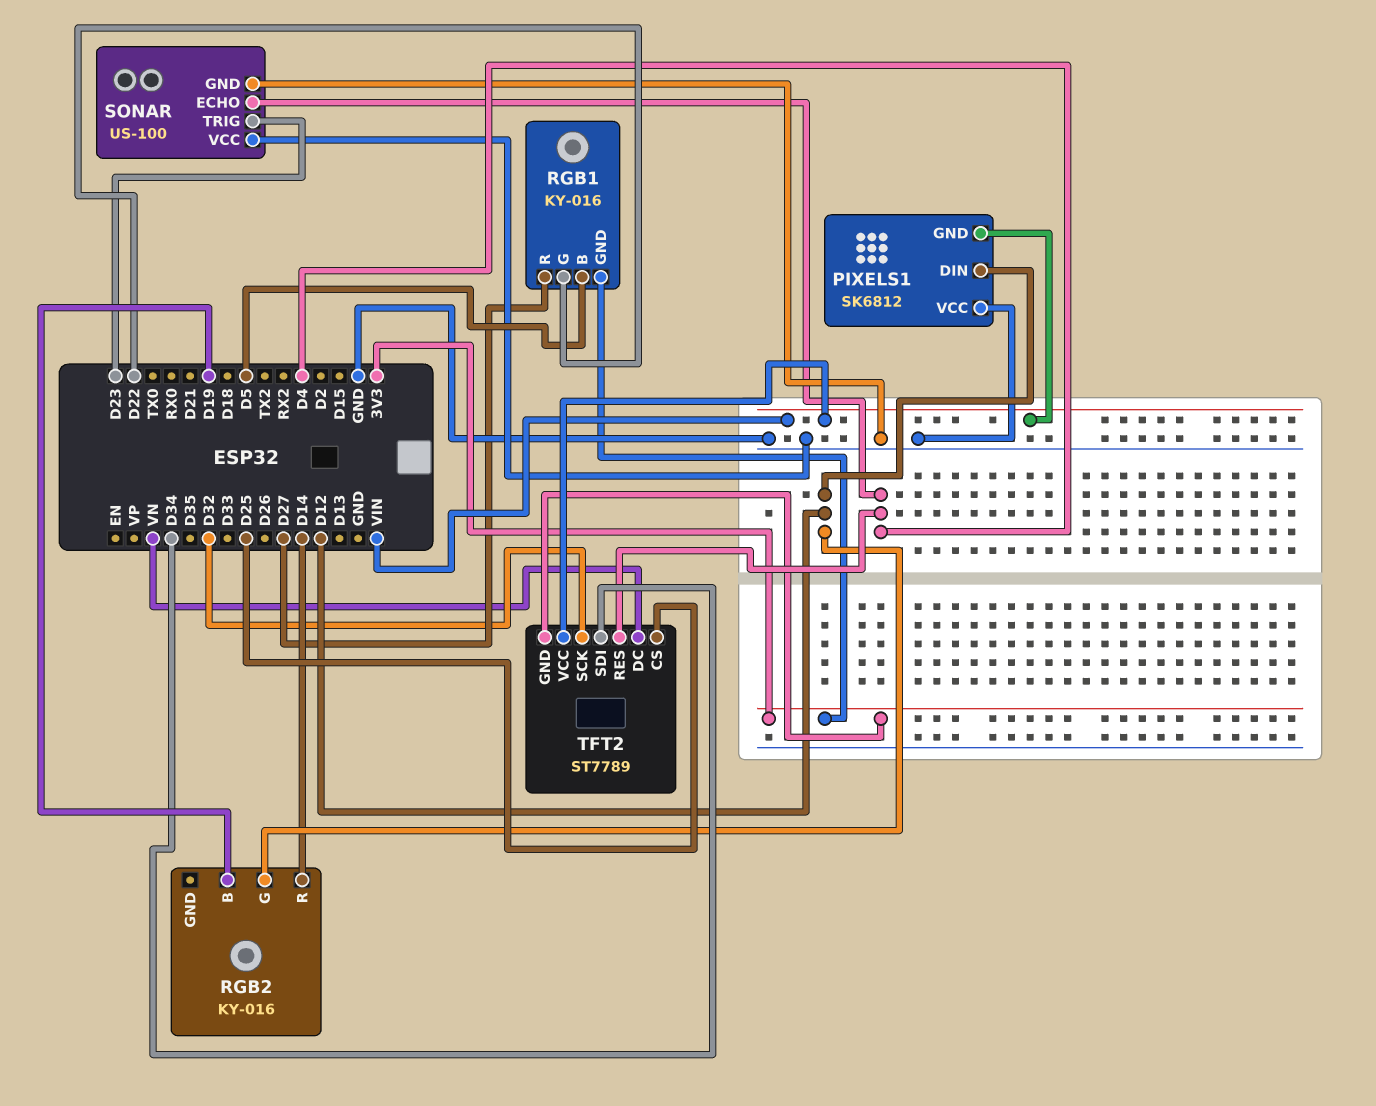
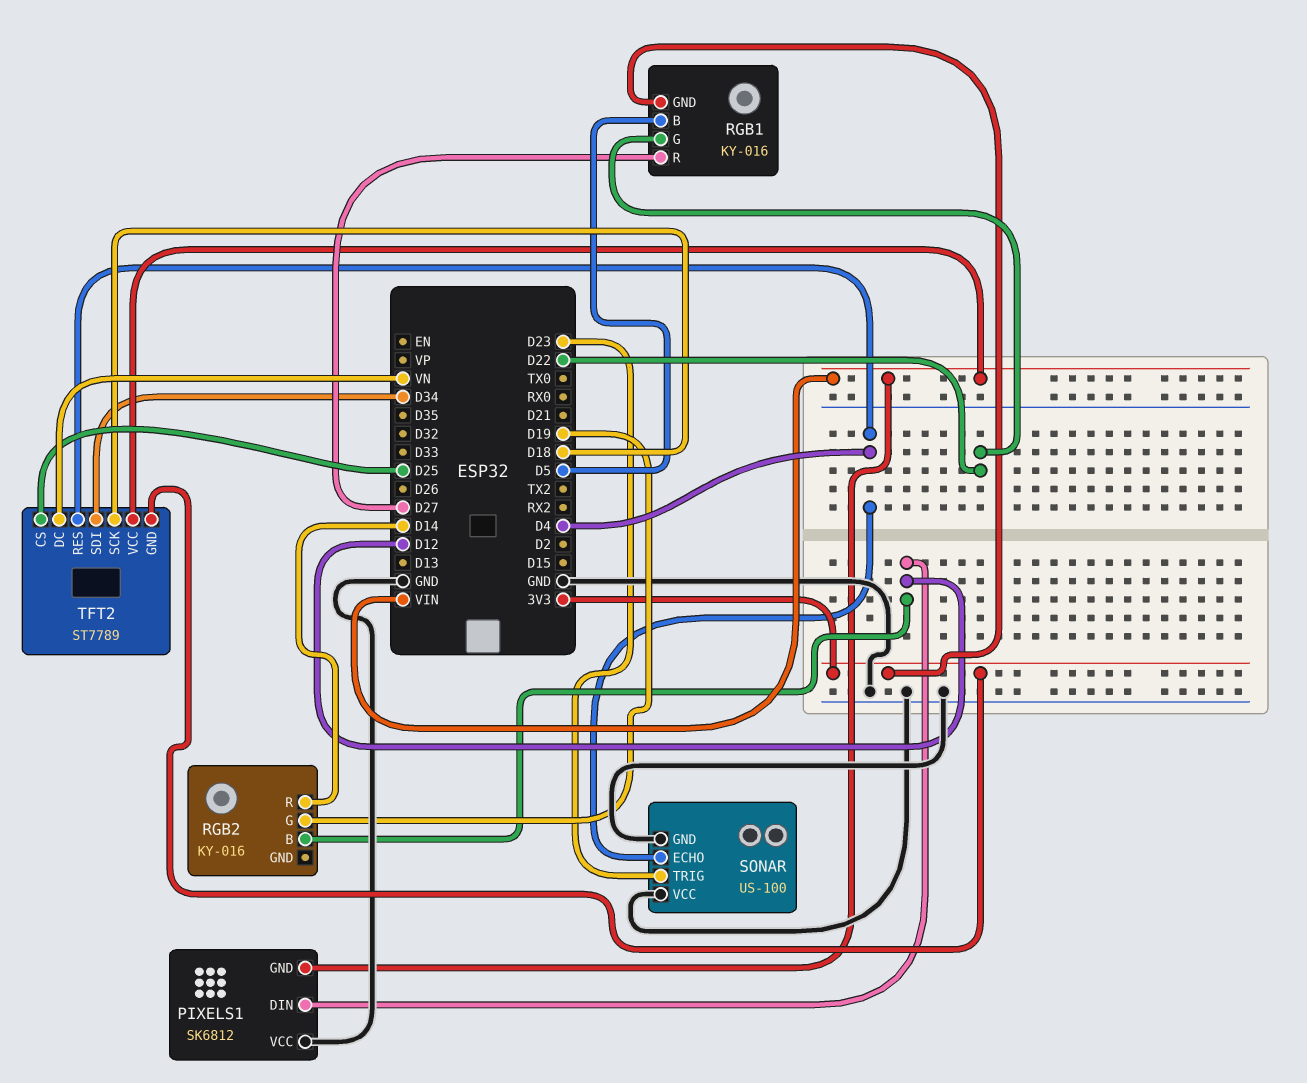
RGB2 pin B: D19 -> D12
RGB2 pin G: D12 -> D19
TFT2 pin SCK: D32 -> D18

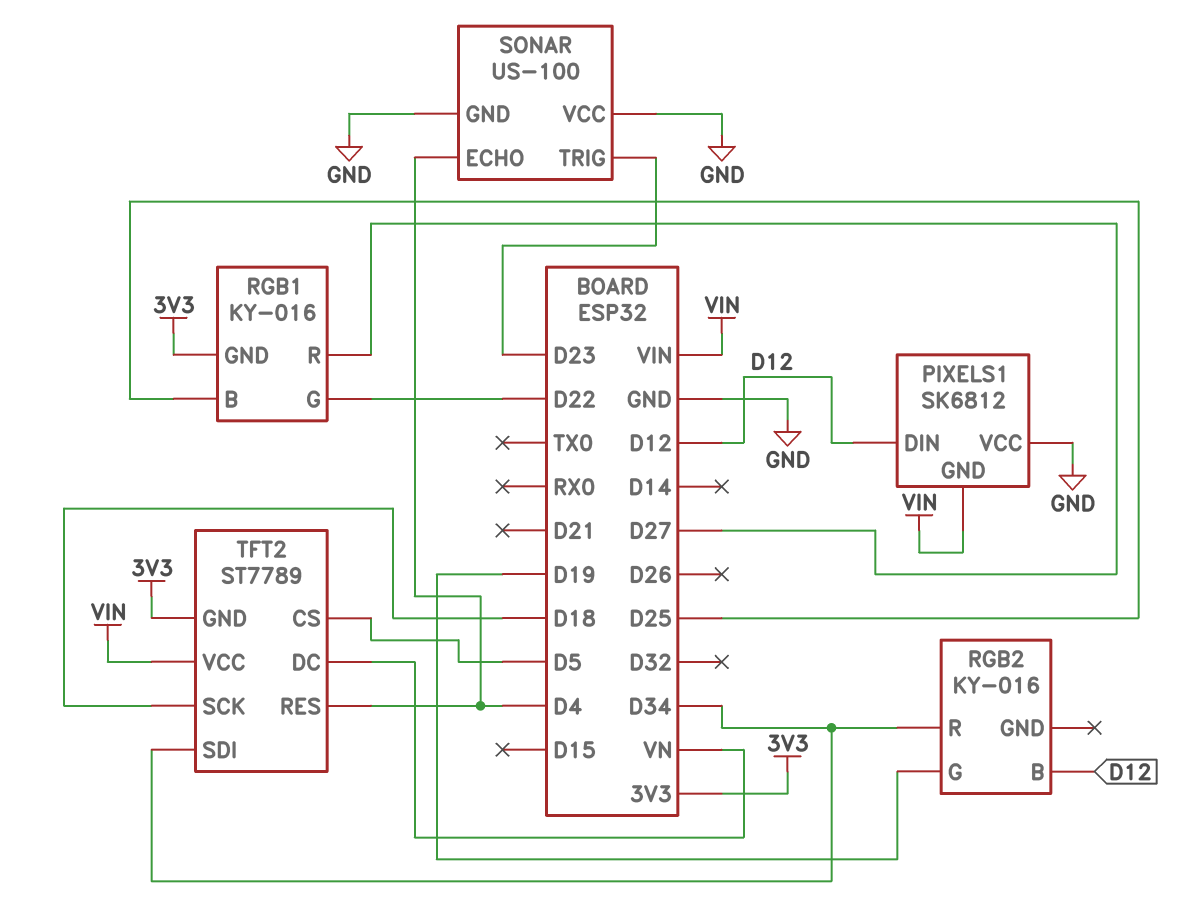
RGB1 pin B: D5 -> D25
RGB2 pin R: D14 -> D34
TFT2 pin CS: D25 -> D5

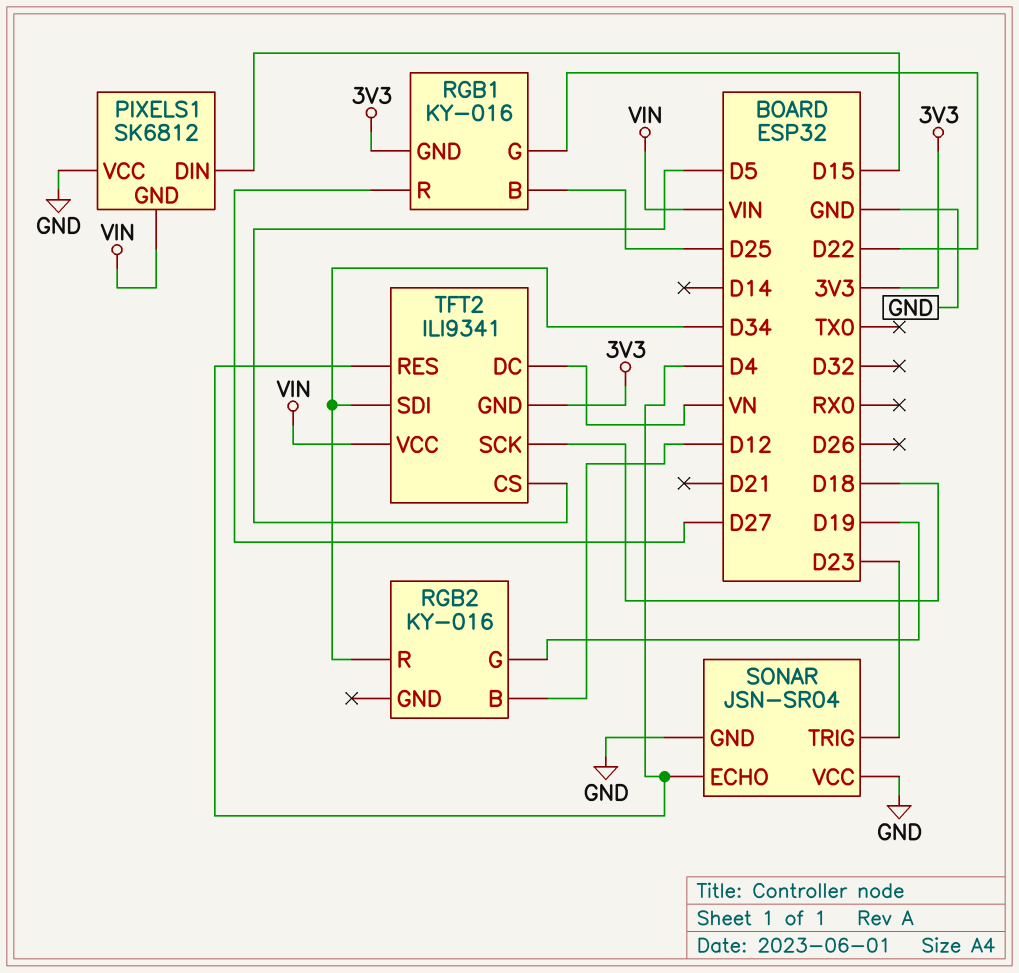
PIXELS1 pin DIN: D12 -> D15
SONAR: US-100 -> JSN-SR04
TFT2: ST7789 -> ILI9341

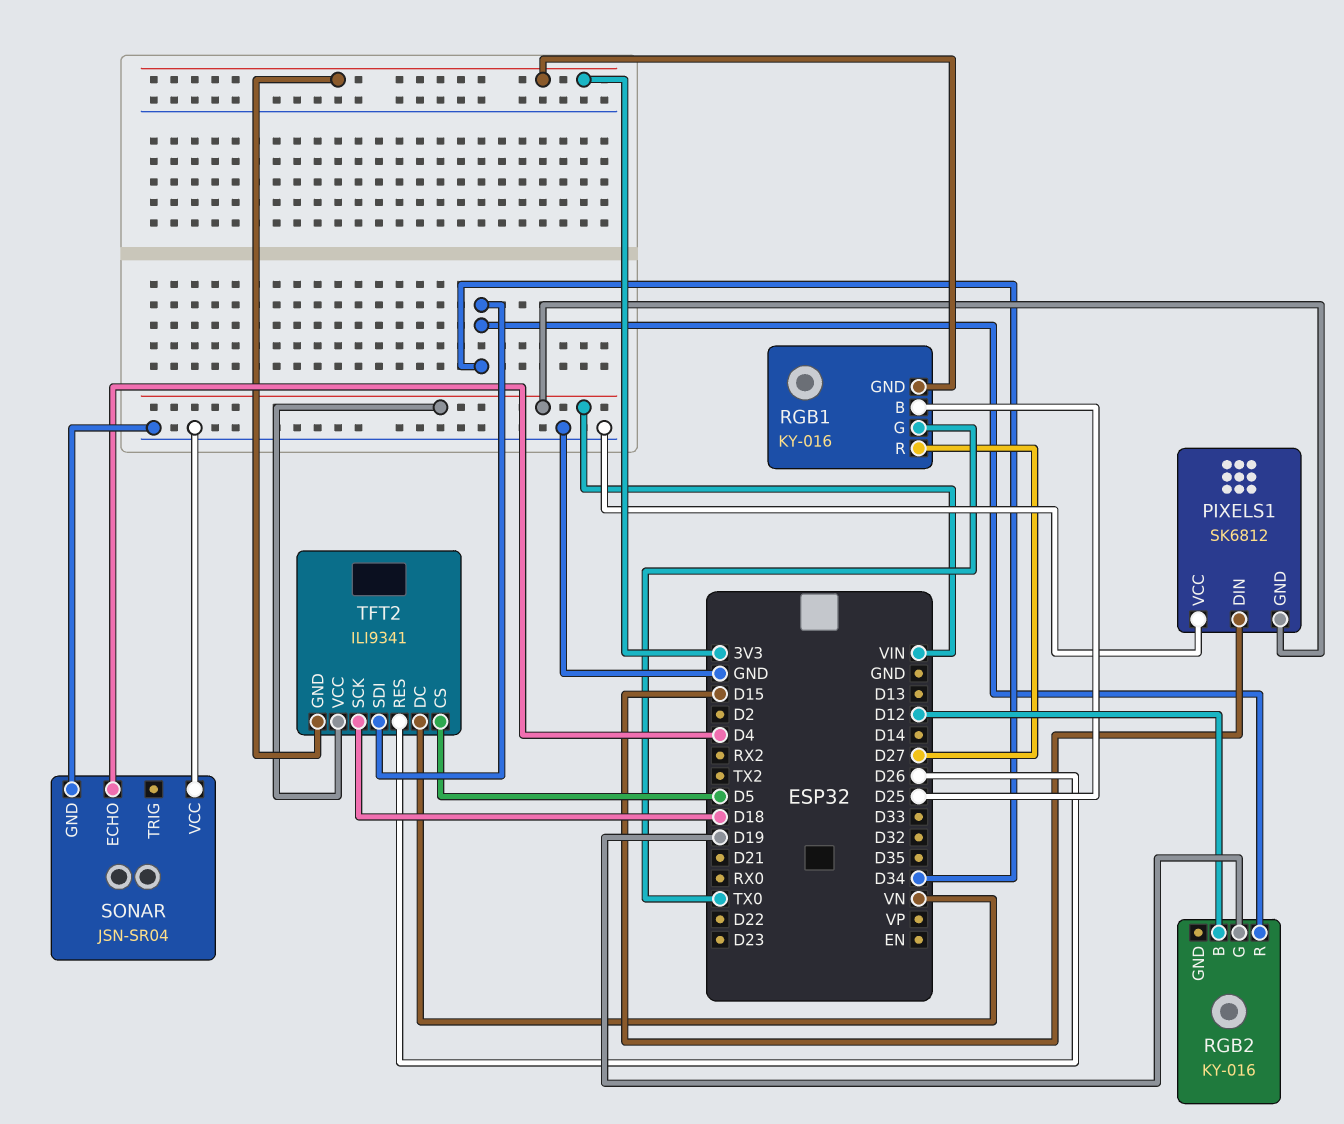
RGB1 pin G: D22 -> TX0
SONAR pin TRIG: D23 -> none
TFT2 pin RES: D4 -> D26

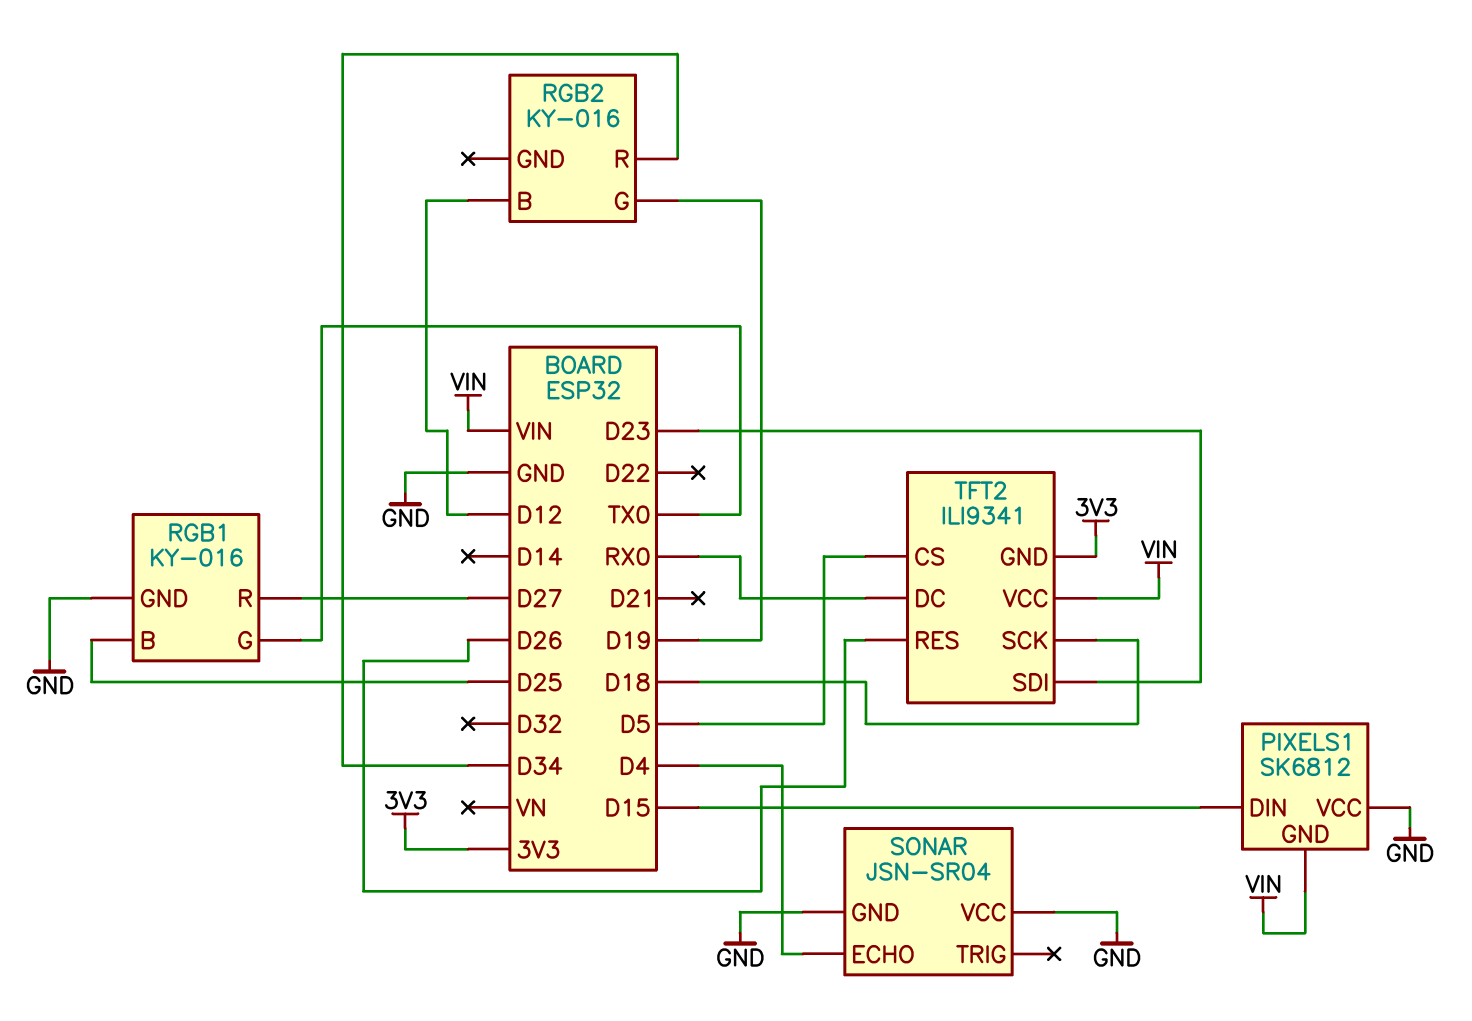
RGB1 pin GND: 3V3 -> GND
TFT2 pin DC: VN -> RX0
TFT2 pin SDI: D34 -> D23

